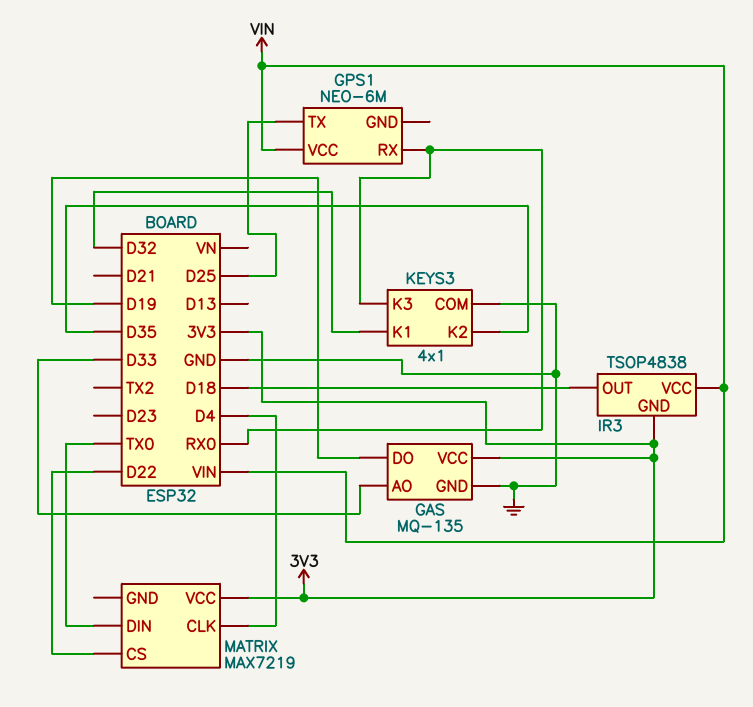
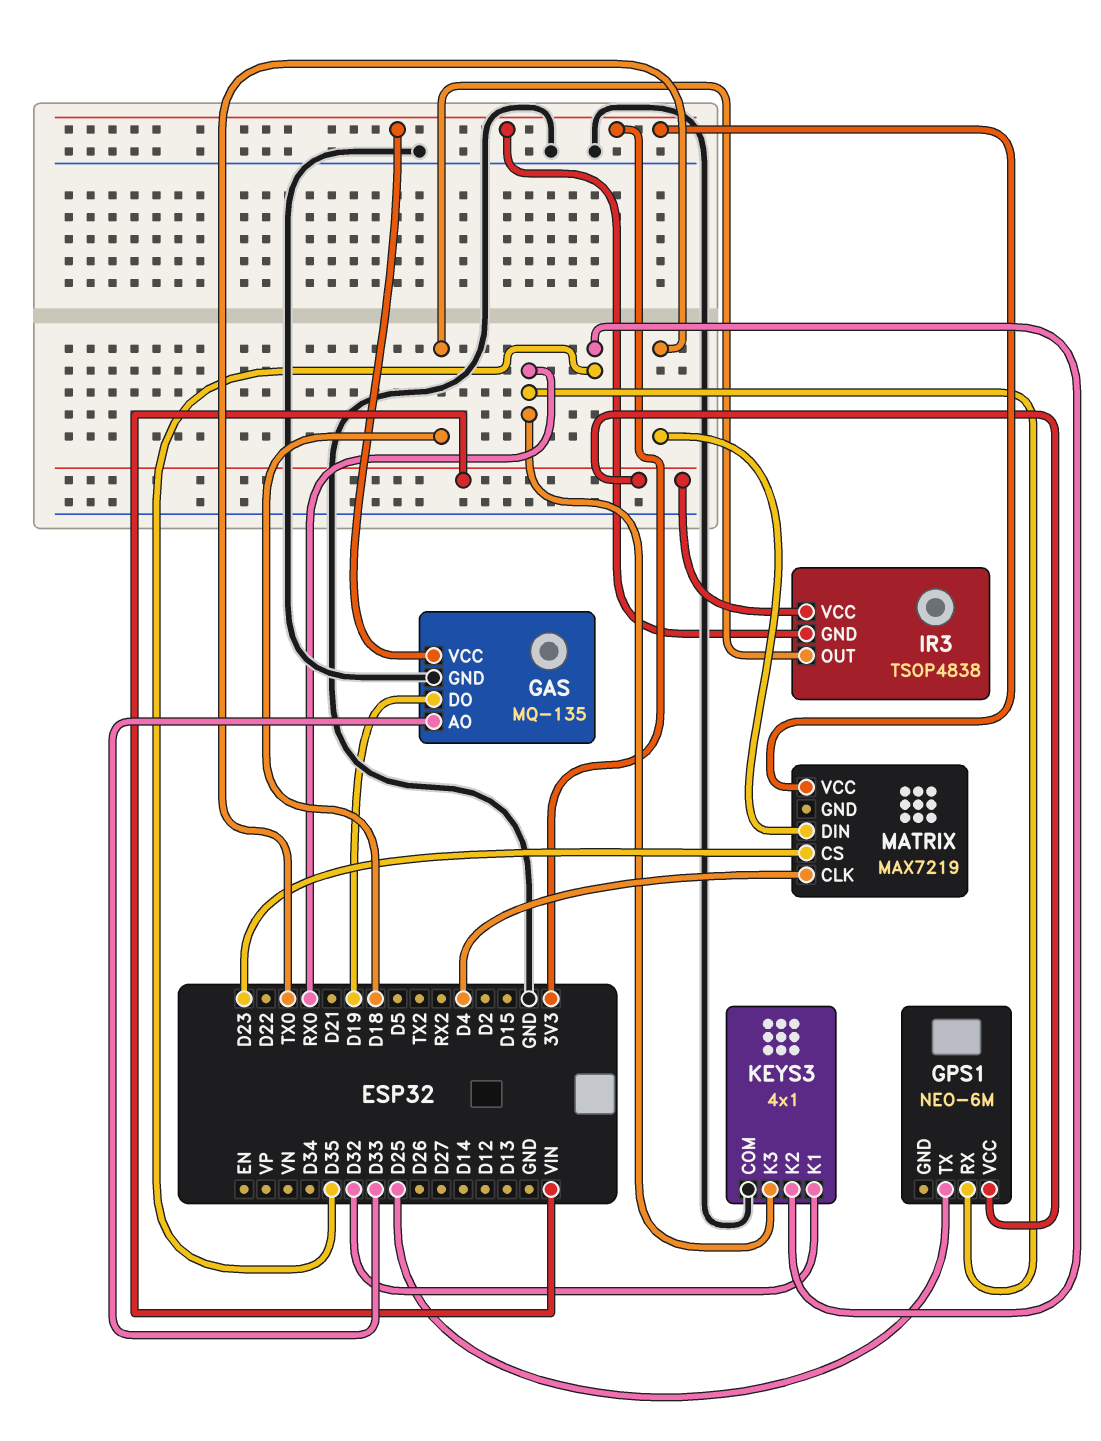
MATRIX pin CS: D22 -> D23

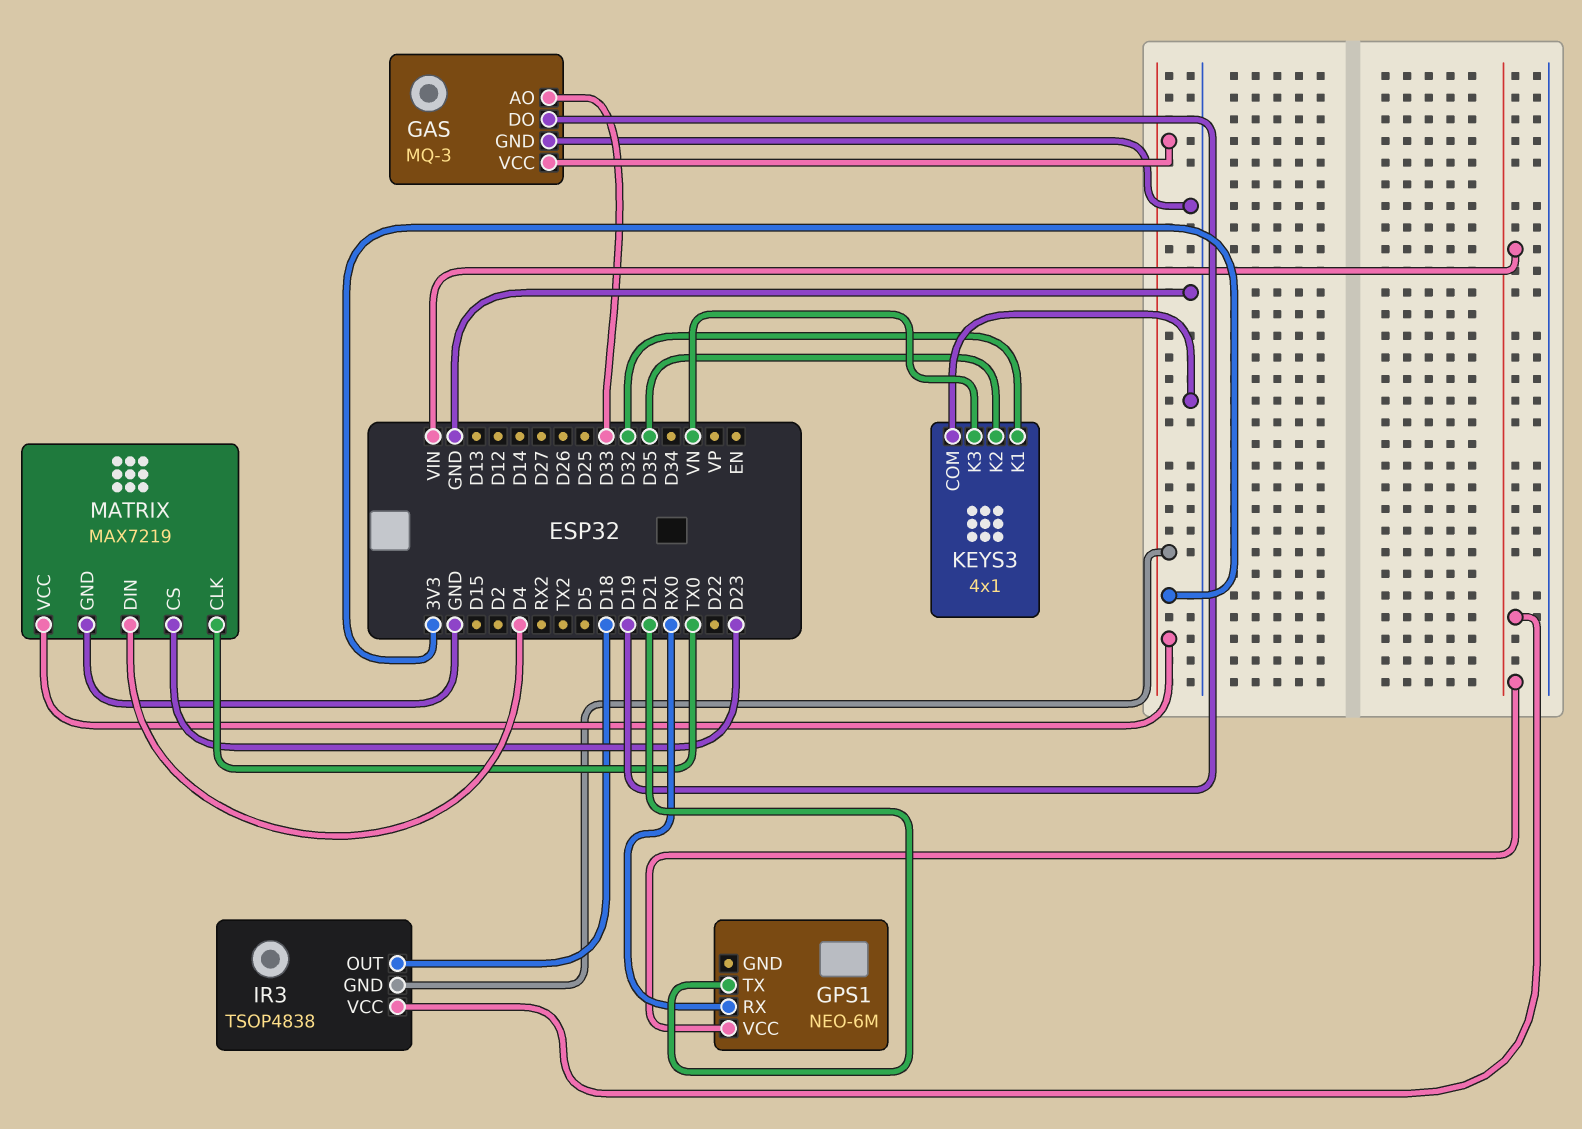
GAS: MQ-135 -> MQ-3
GPS1 pin TX: D25 -> D21
KEYS3 pin K3: RX0 -> VN
MATRIX pin CLK: D4 -> TX0
MATRIX pin DIN: TX0 -> D4
MATRIX pin GND: none -> GND

